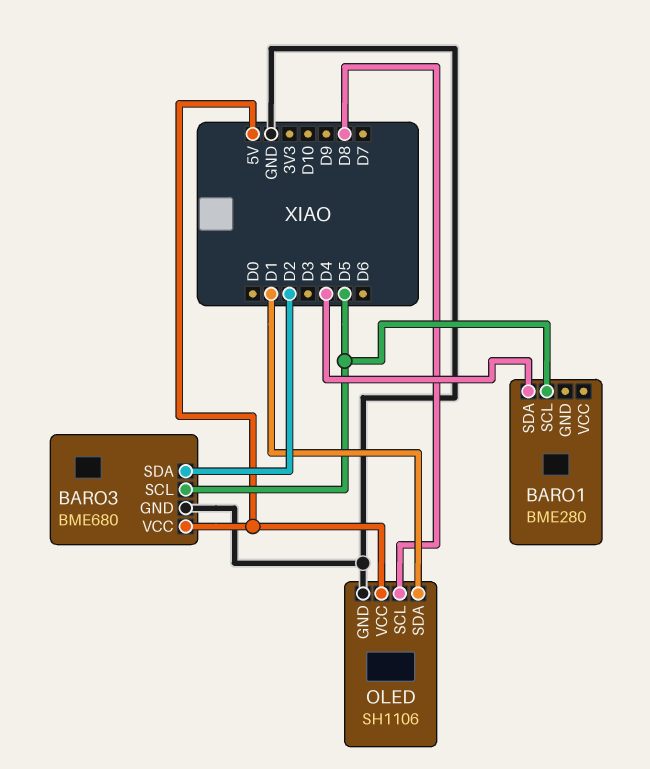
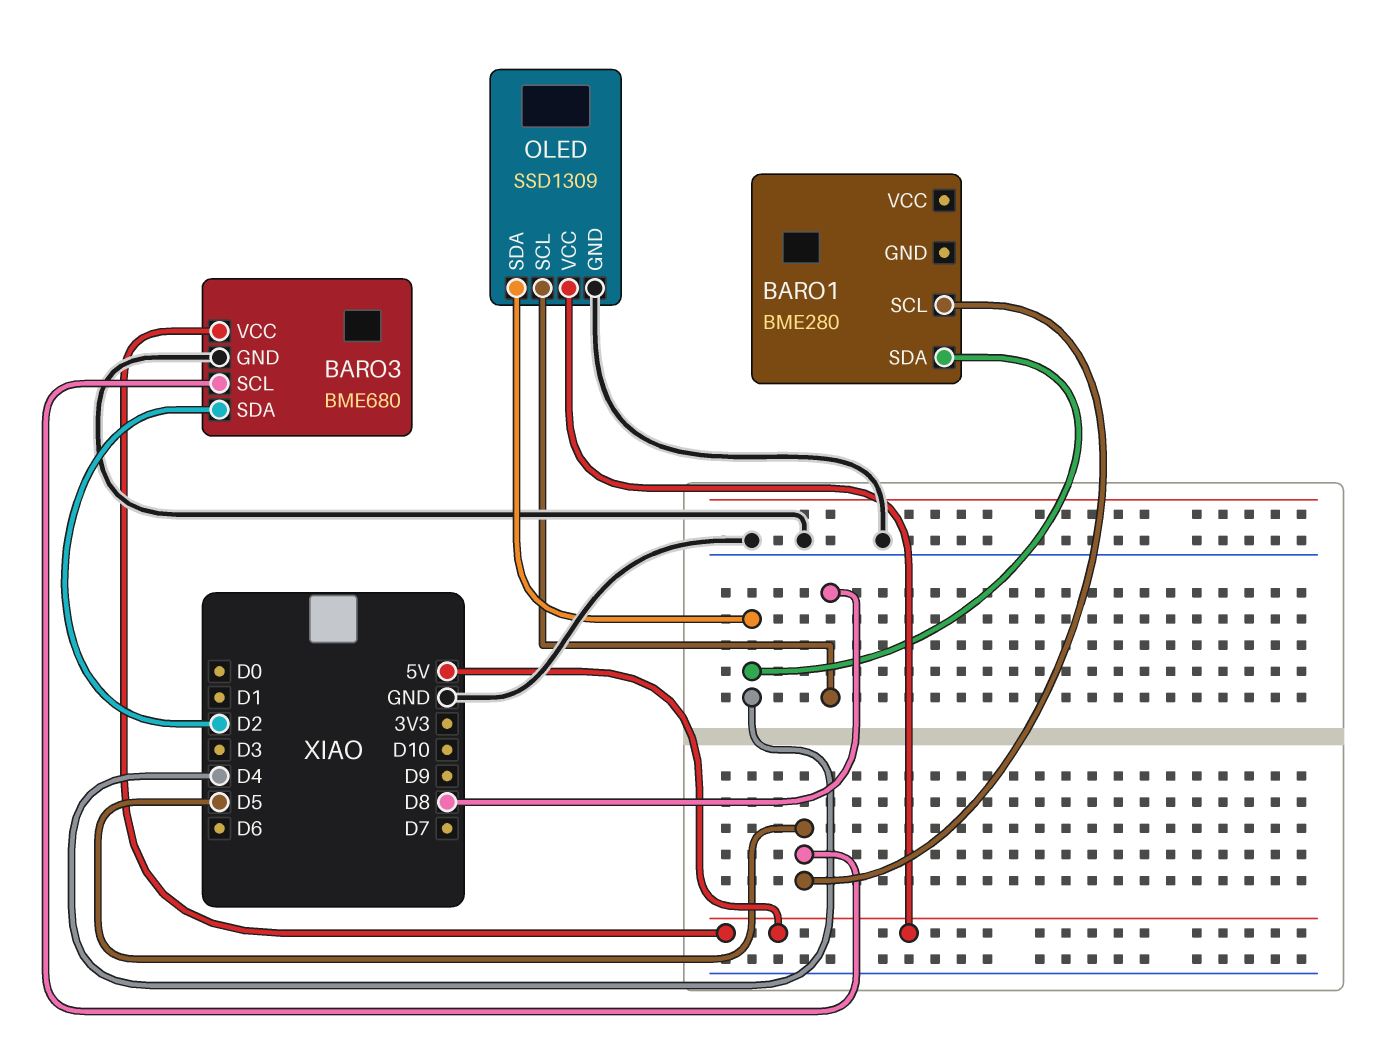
OLED: SH1106 -> SSD1309
OLED pin SDA: D1 -> D4

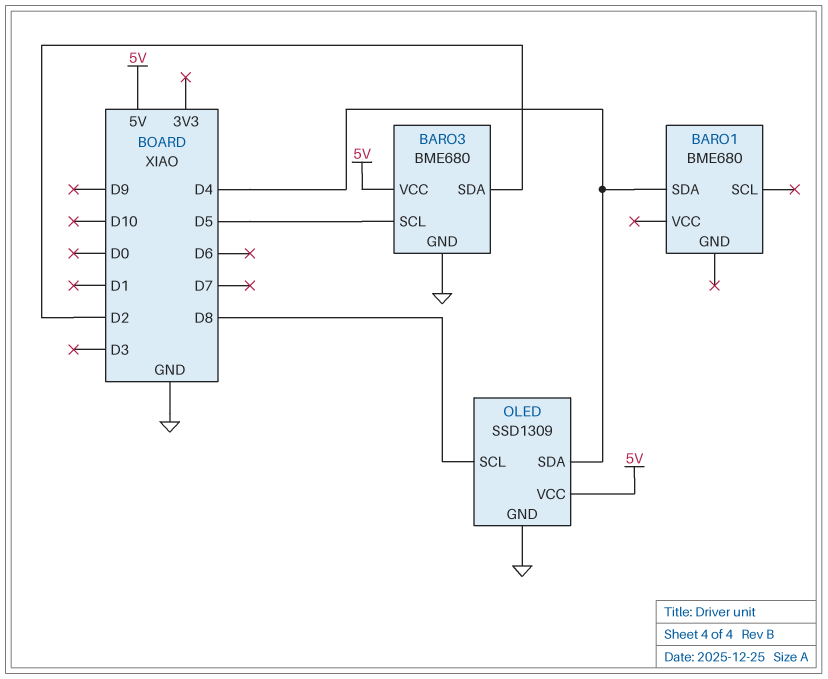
BARO1: BME280 -> BME680
BARO1 pin SCL: D5 -> none

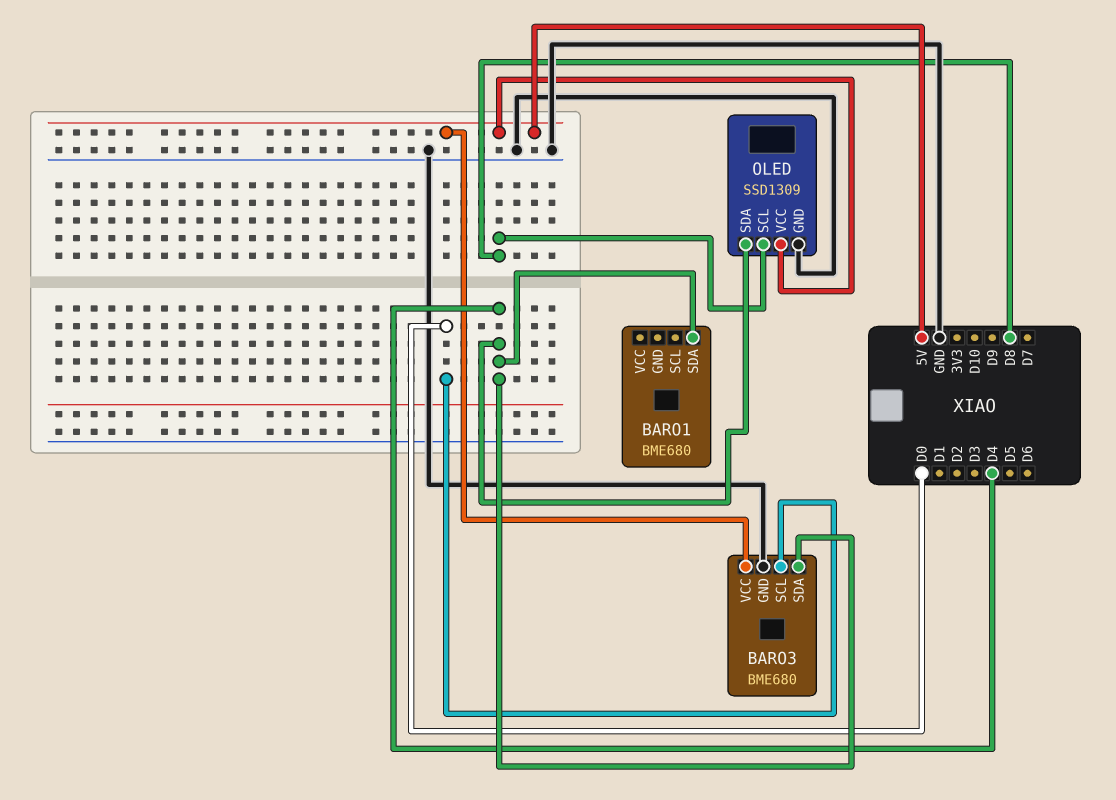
BARO3 pin SCL: D5 -> D0
BARO3 pin SDA: D2 -> D4

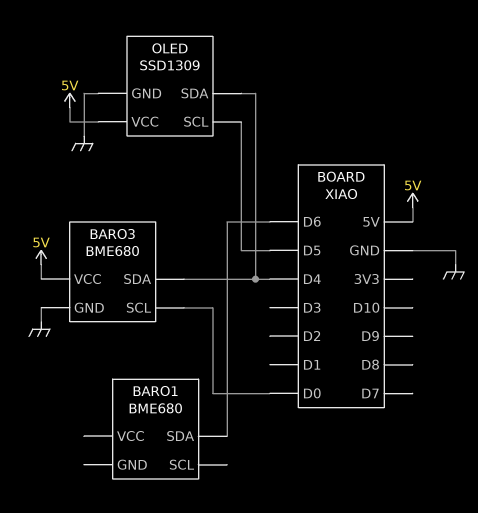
BARO1 pin SDA: D4 -> D6
OLED pin SCL: D8 -> D5

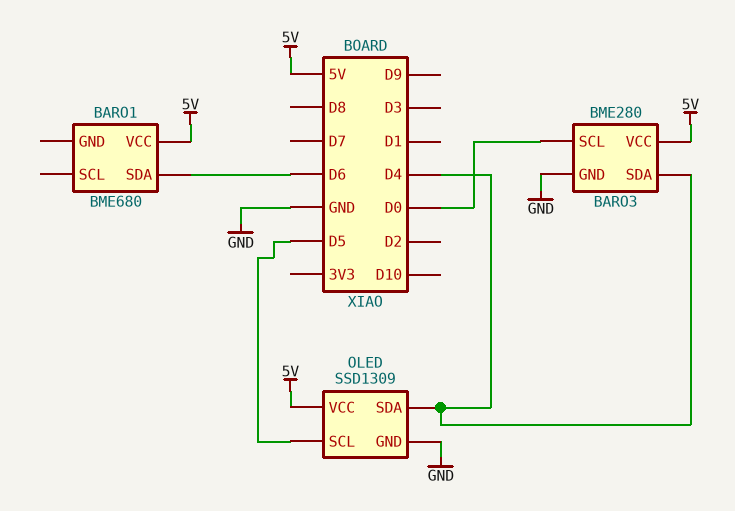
BARO1 pin VCC: none -> 5V
BARO3: BME680 -> BME280

